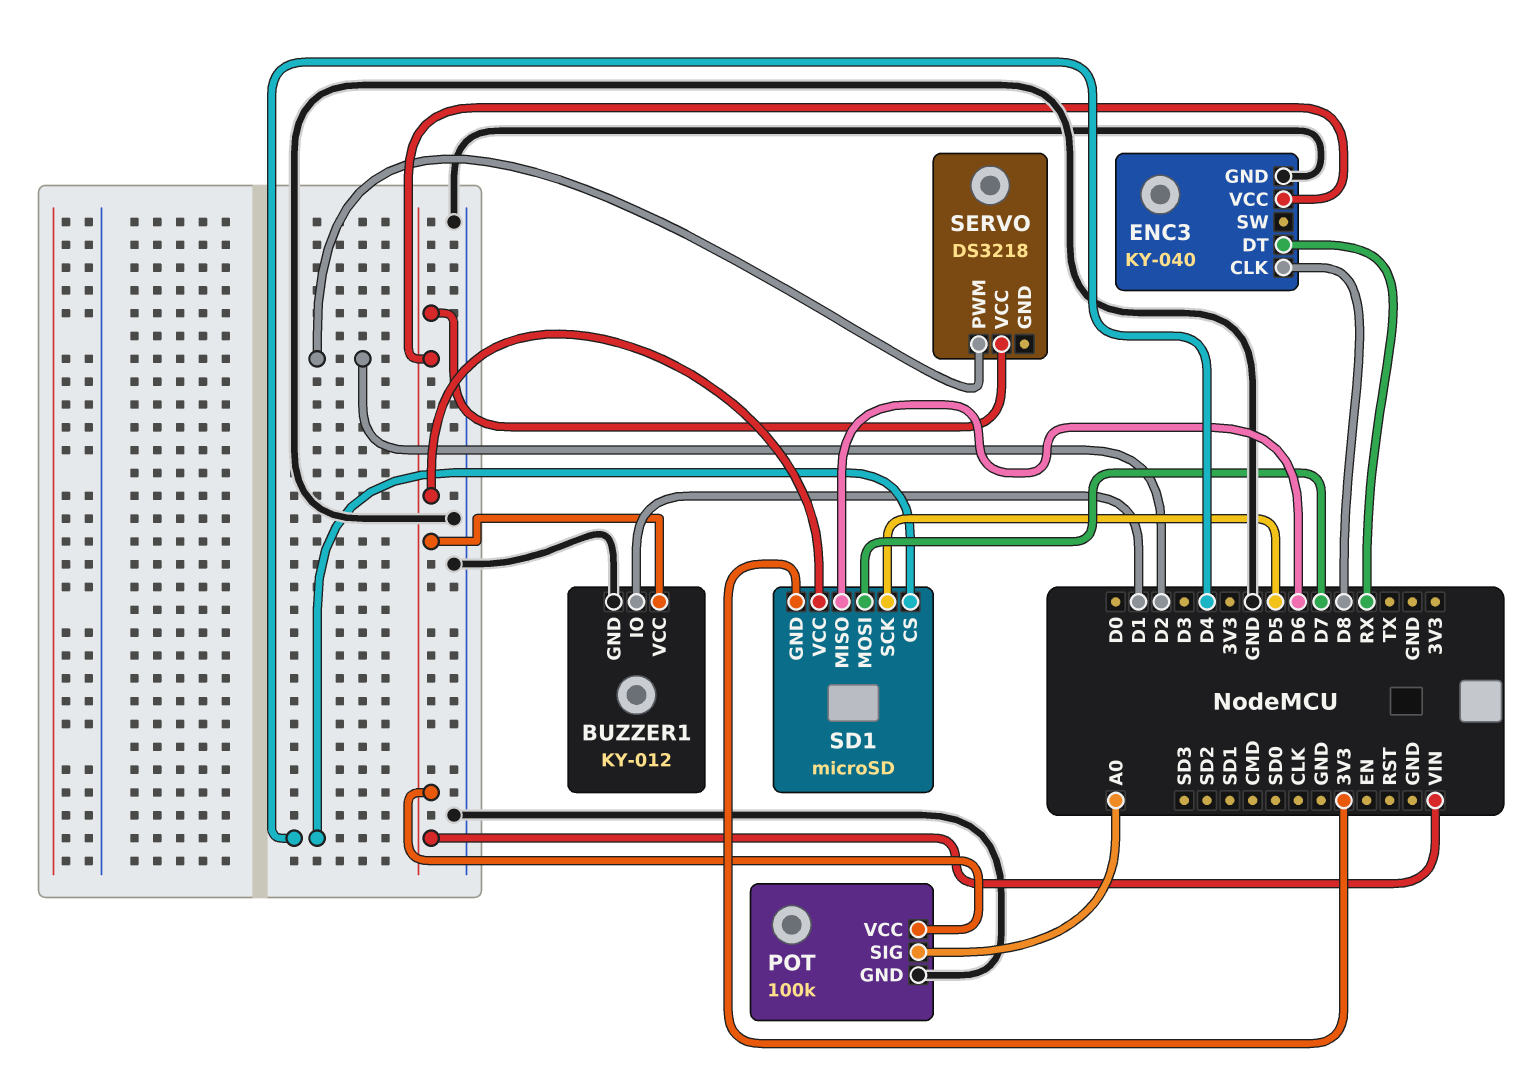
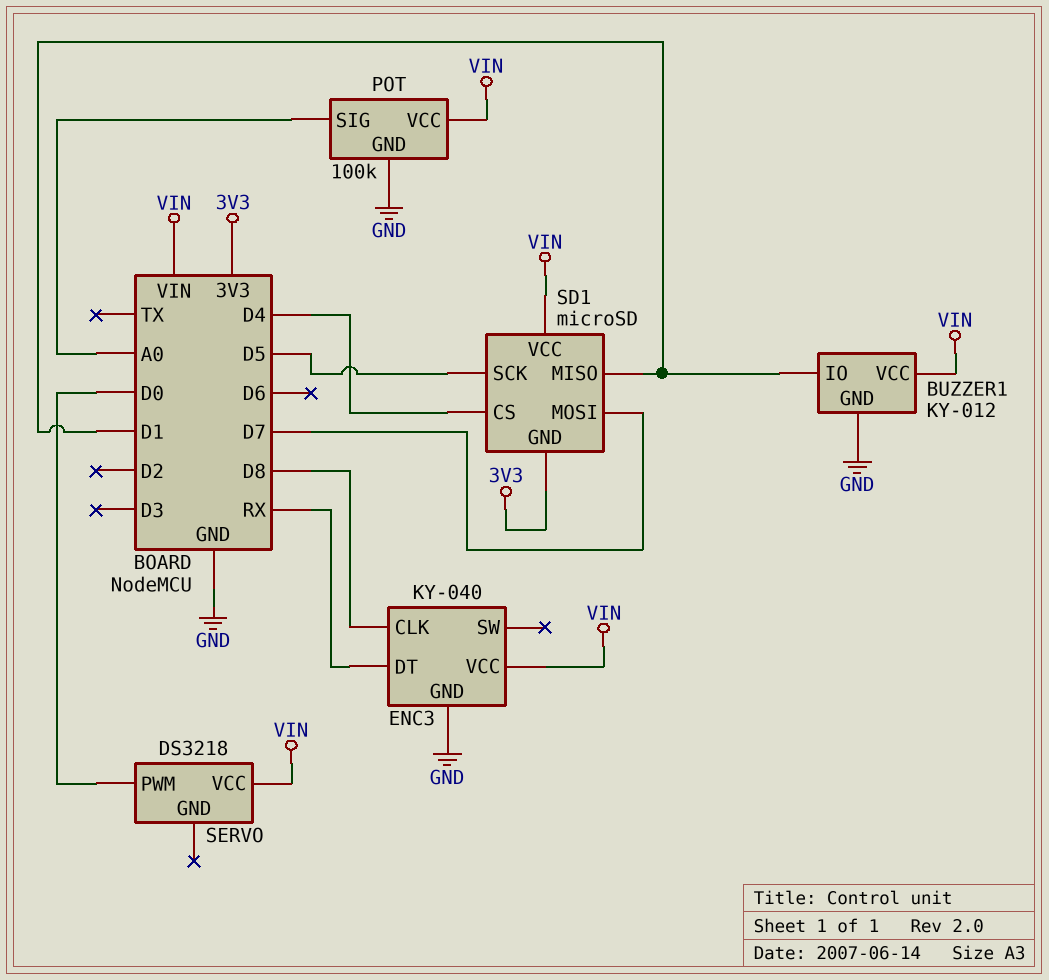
SD1 pin MISO: D6 -> D1
SERVO pin PWM: D2 -> D0

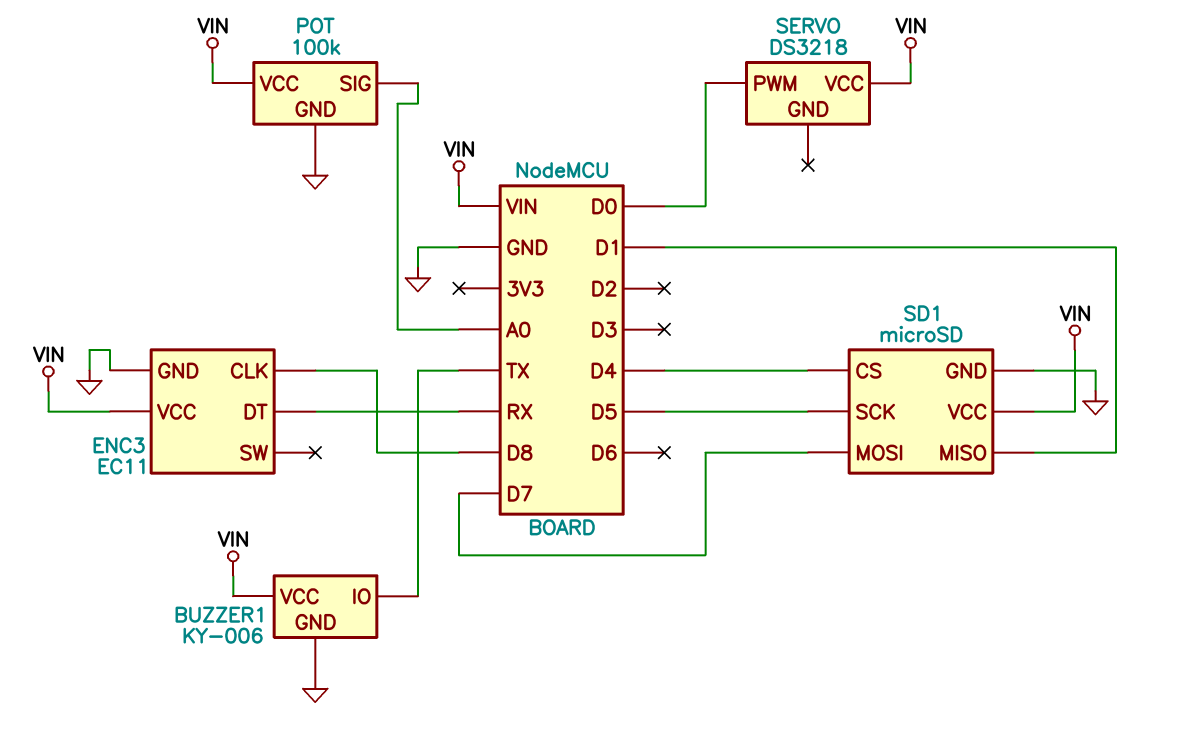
BUZZER1: KY-012 -> KY-006
BUZZER1 pin IO: D1 -> TX
ENC3: KY-040 -> EC11
SD1 pin GND: 3V3 -> GND

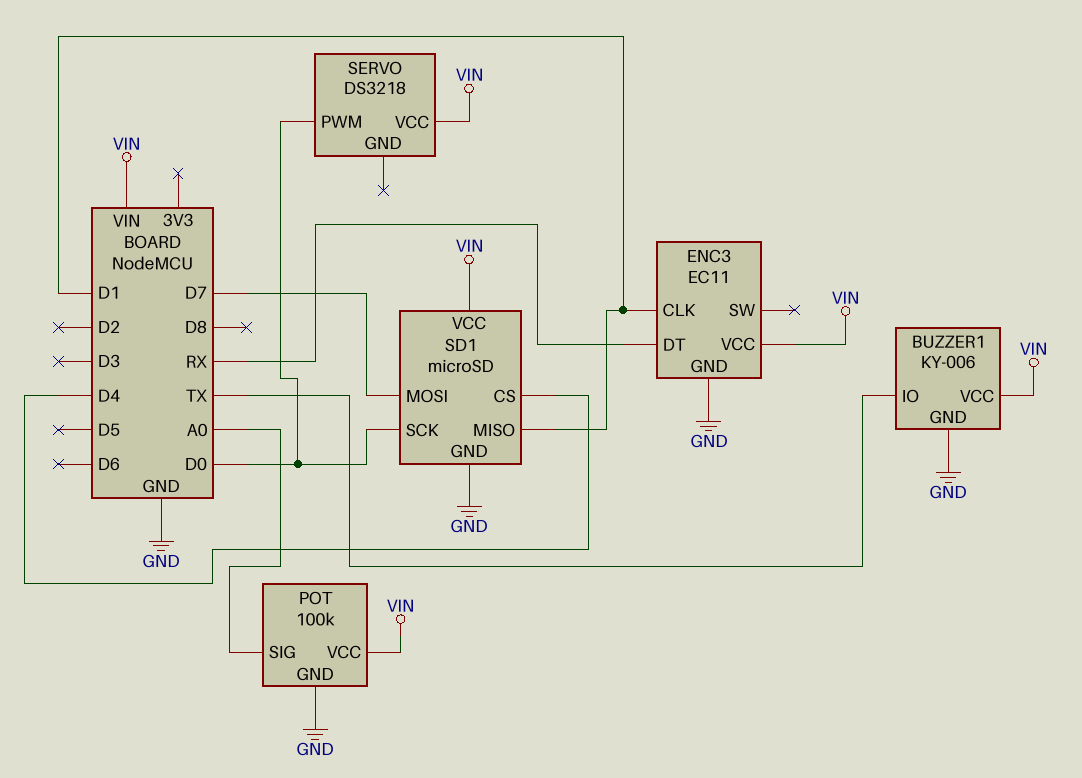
ENC3 pin CLK: D8 -> D1
SD1 pin SCK: D5 -> D0

